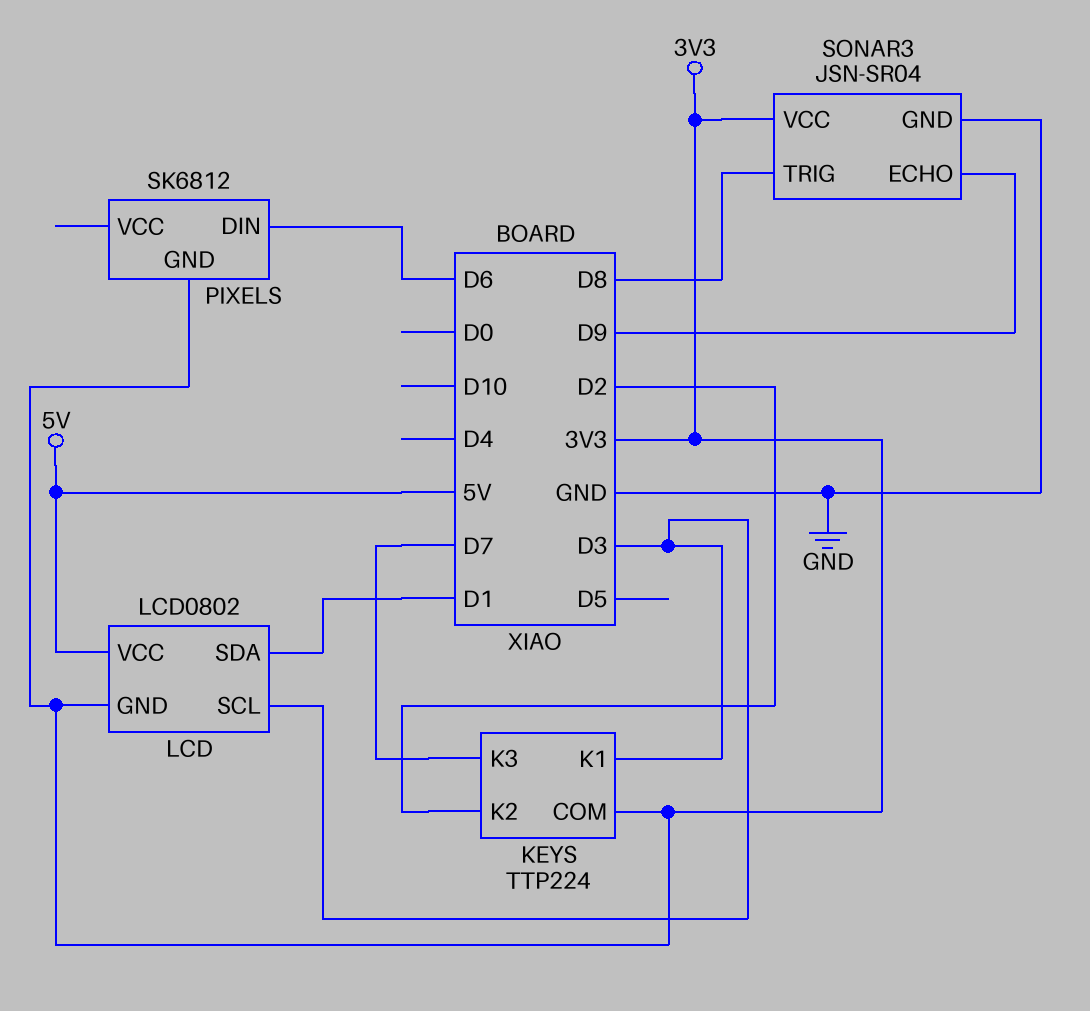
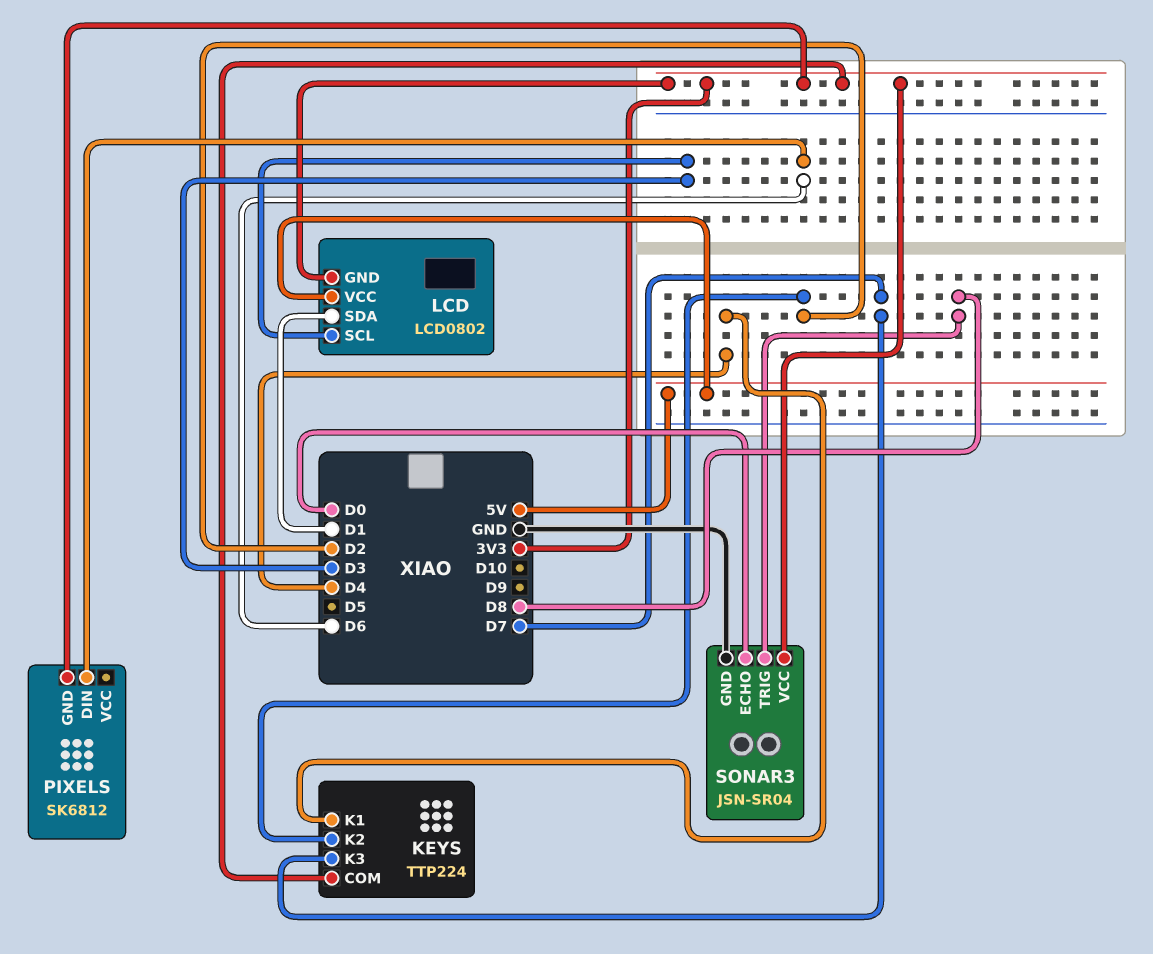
KEYS pin K1: D3 -> D4
SONAR3 pin ECHO: D9 -> D0

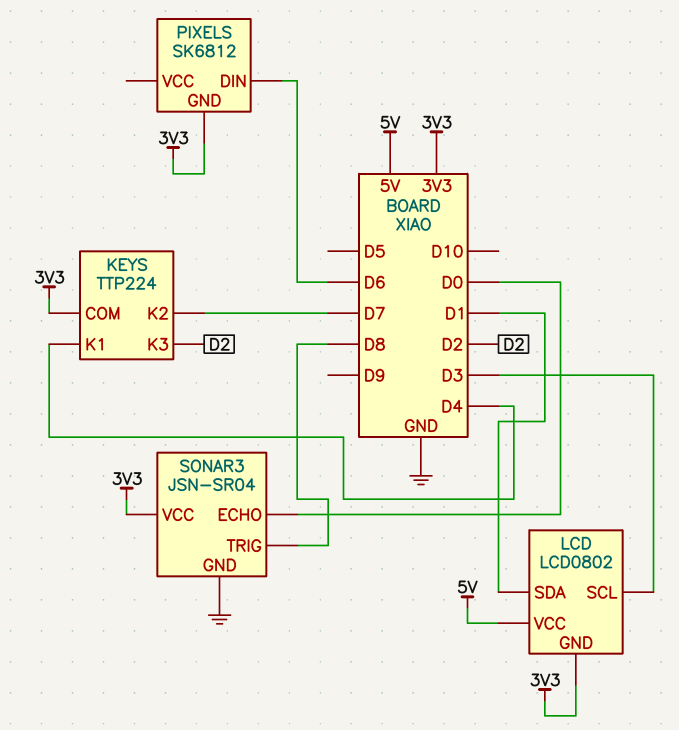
KEYS pin K2: D2 -> D7
KEYS pin K3: D7 -> D2

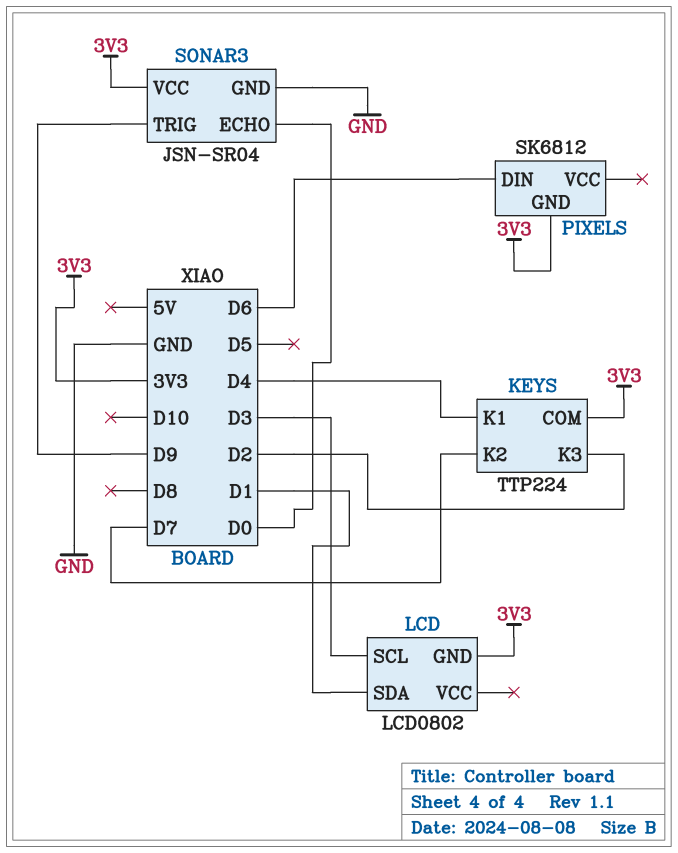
LCD pin VCC: 5V -> none
SONAR3 pin TRIG: D8 -> D9

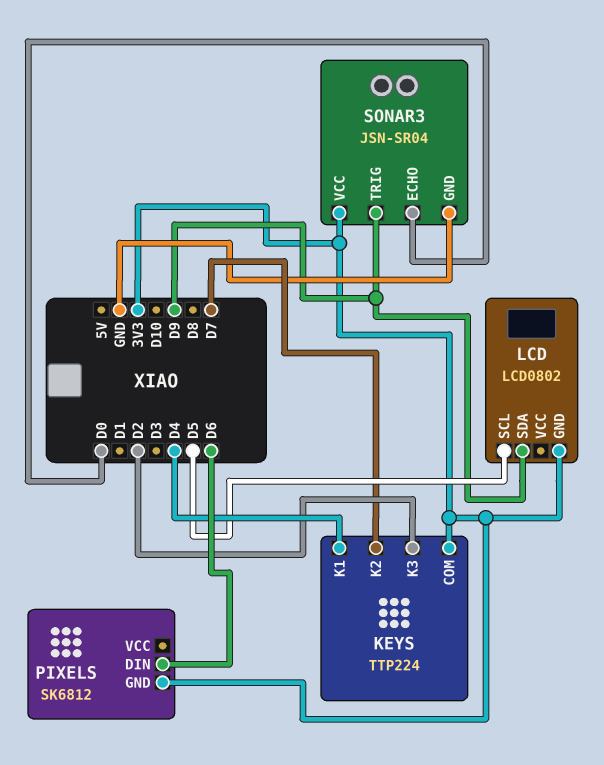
LCD pin SCL: D3 -> D5
LCD pin SDA: D1 -> D9

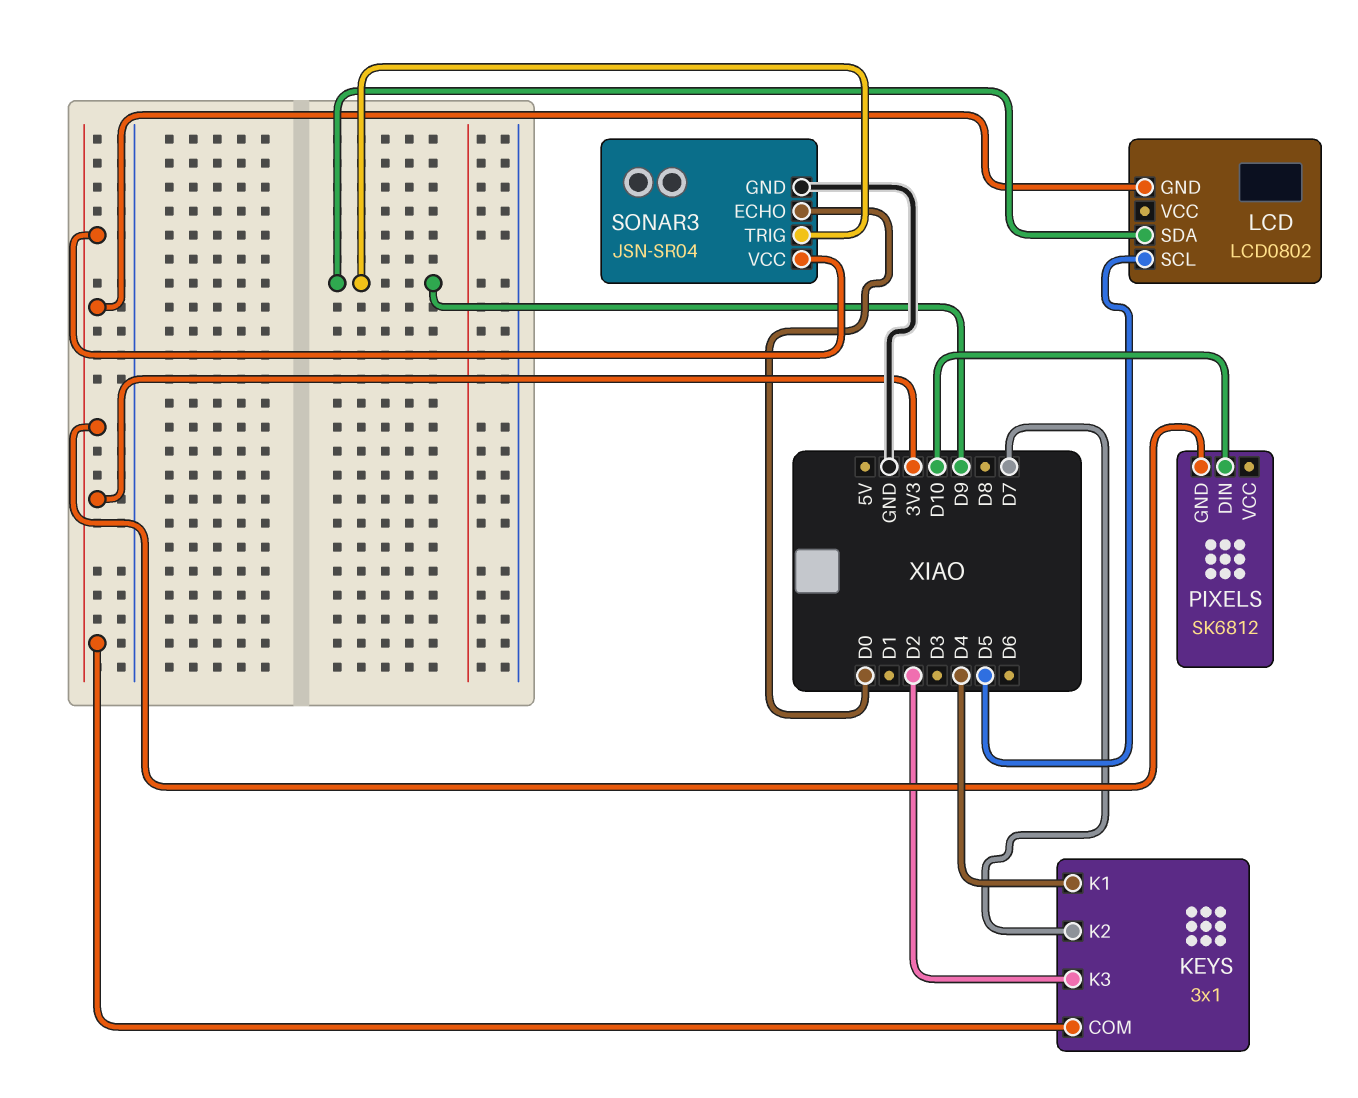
KEYS: TTP224 -> 3x1
PIXELS pin DIN: D6 -> D10

